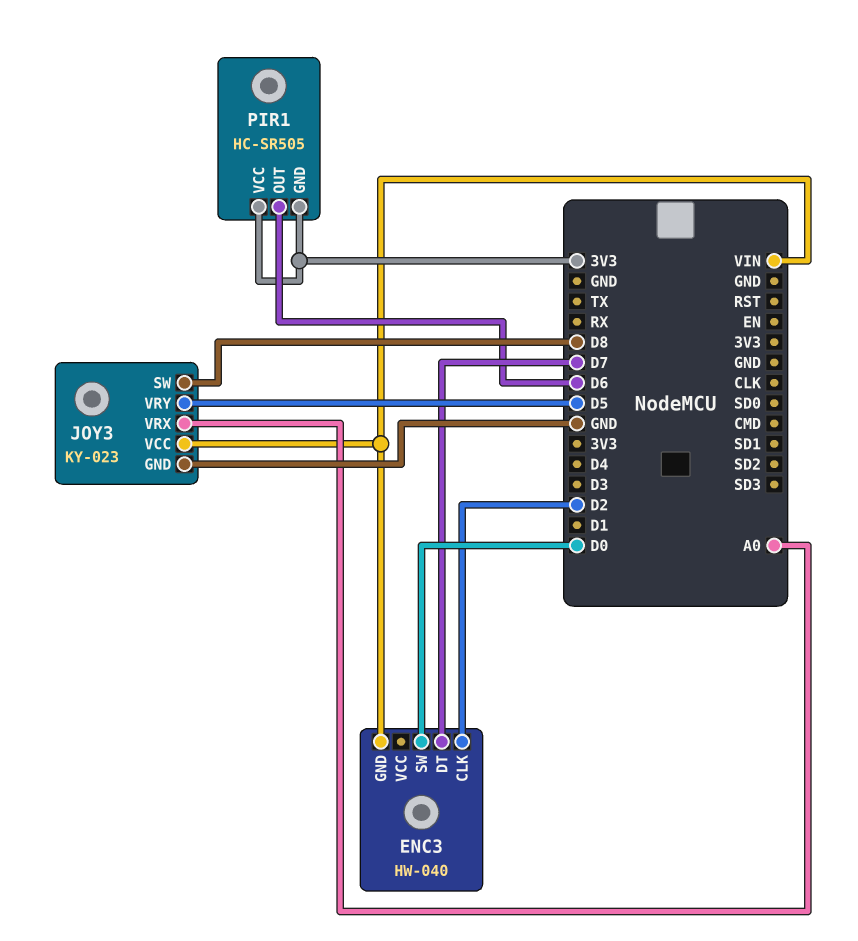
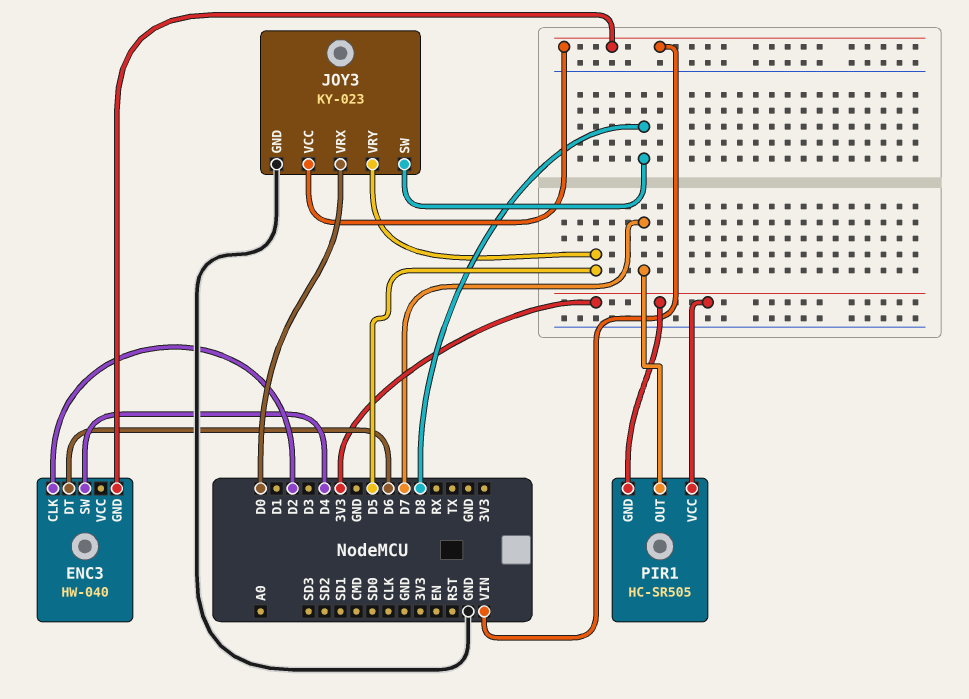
ENC3 pin DT: D7 -> D6
ENC3 pin SW: D0 -> D4
JOY3 pin VRX: A0 -> D0
PIR1 pin OUT: D6 -> D7

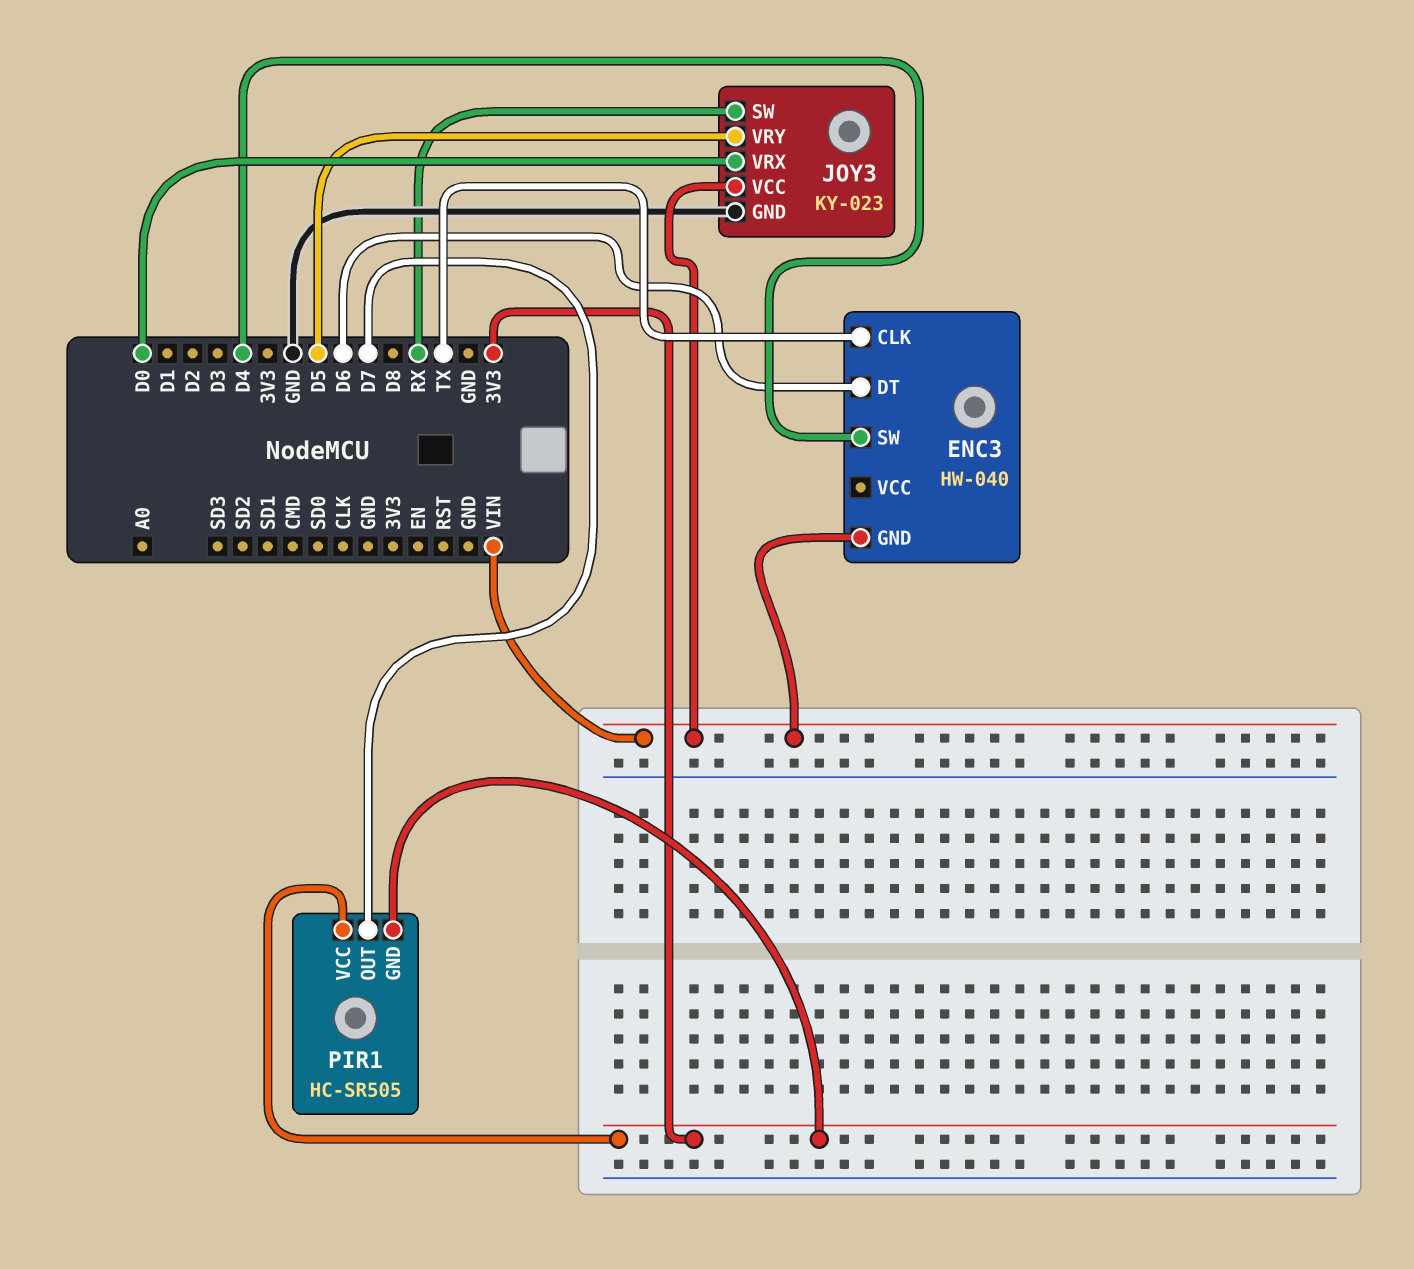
ENC3 pin CLK: D2 -> TX
JOY3 pin SW: D8 -> RX

